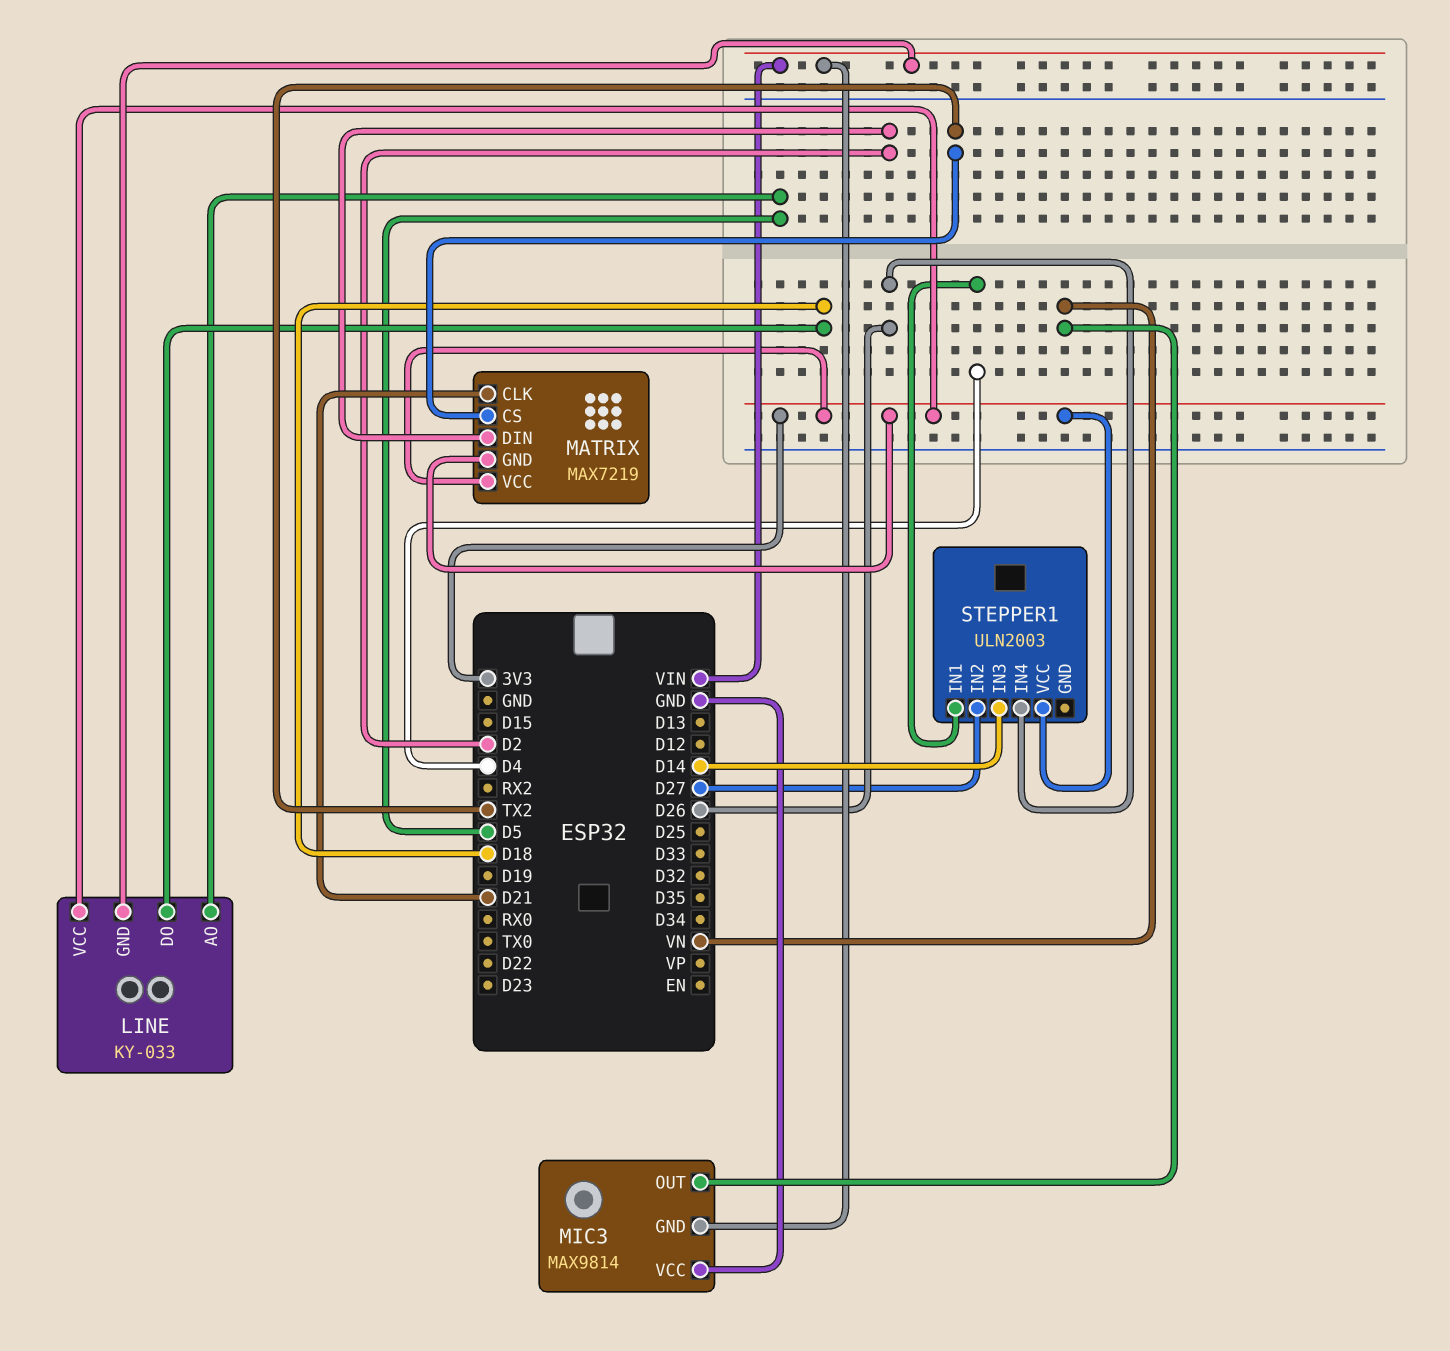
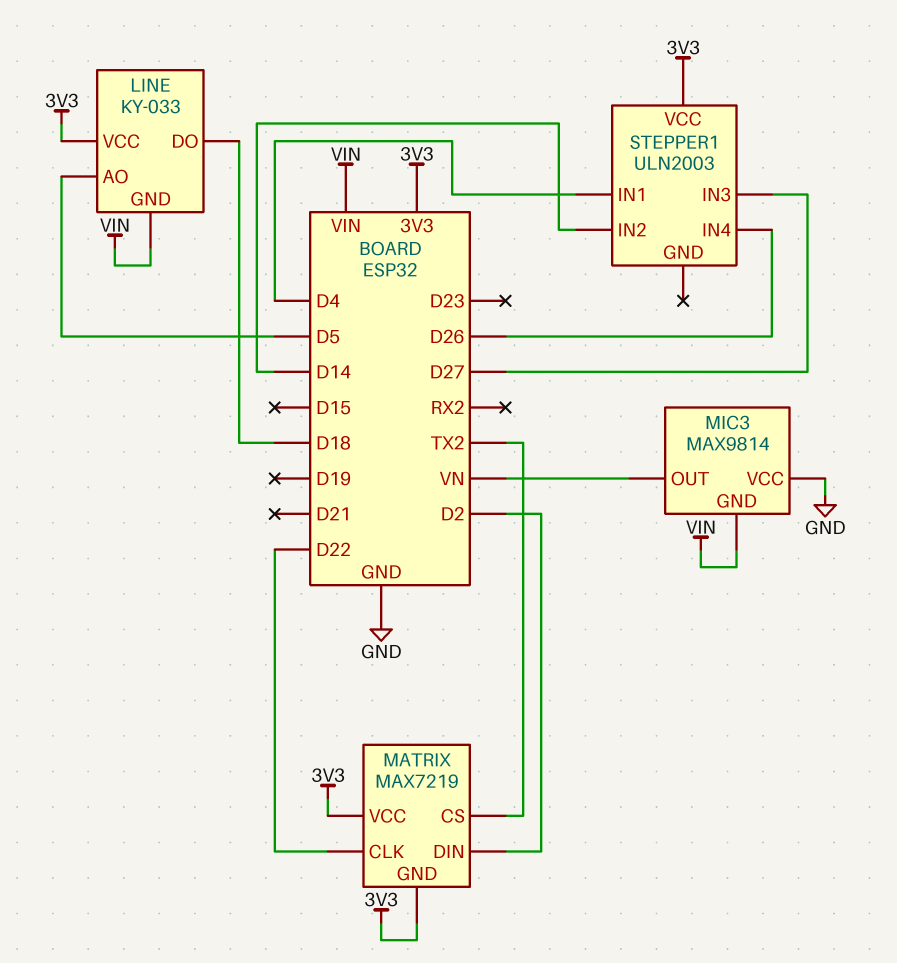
MATRIX pin CLK: D21 -> D22
STEPPER1 pin IN2: D27 -> D14
STEPPER1 pin IN3: D14 -> D27

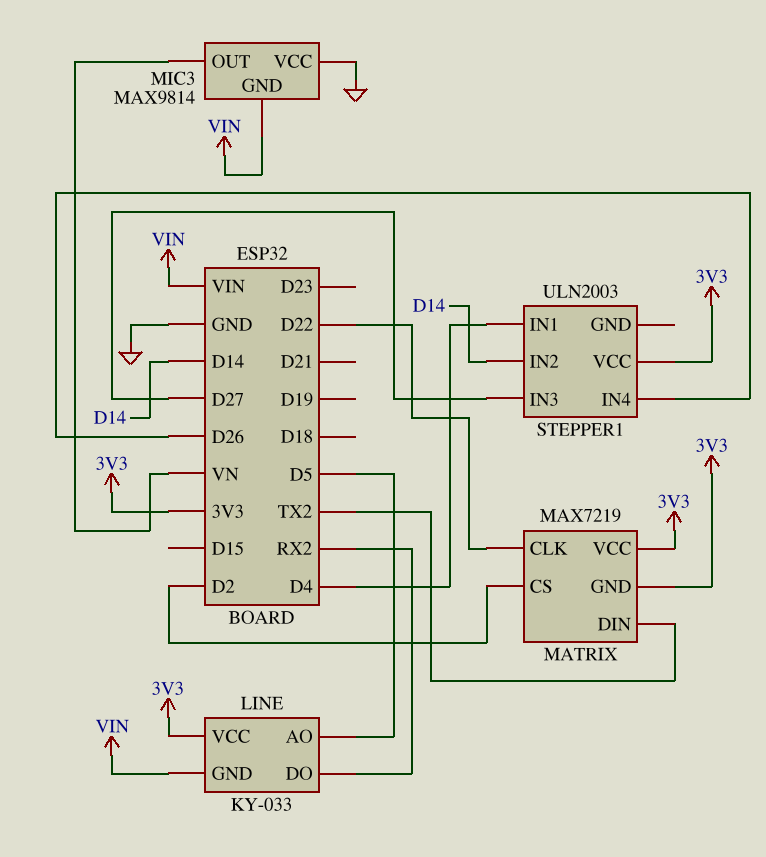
LINE pin DO: D18 -> RX2
MATRIX pin CS: TX2 -> D2
MATRIX pin DIN: D2 -> TX2

